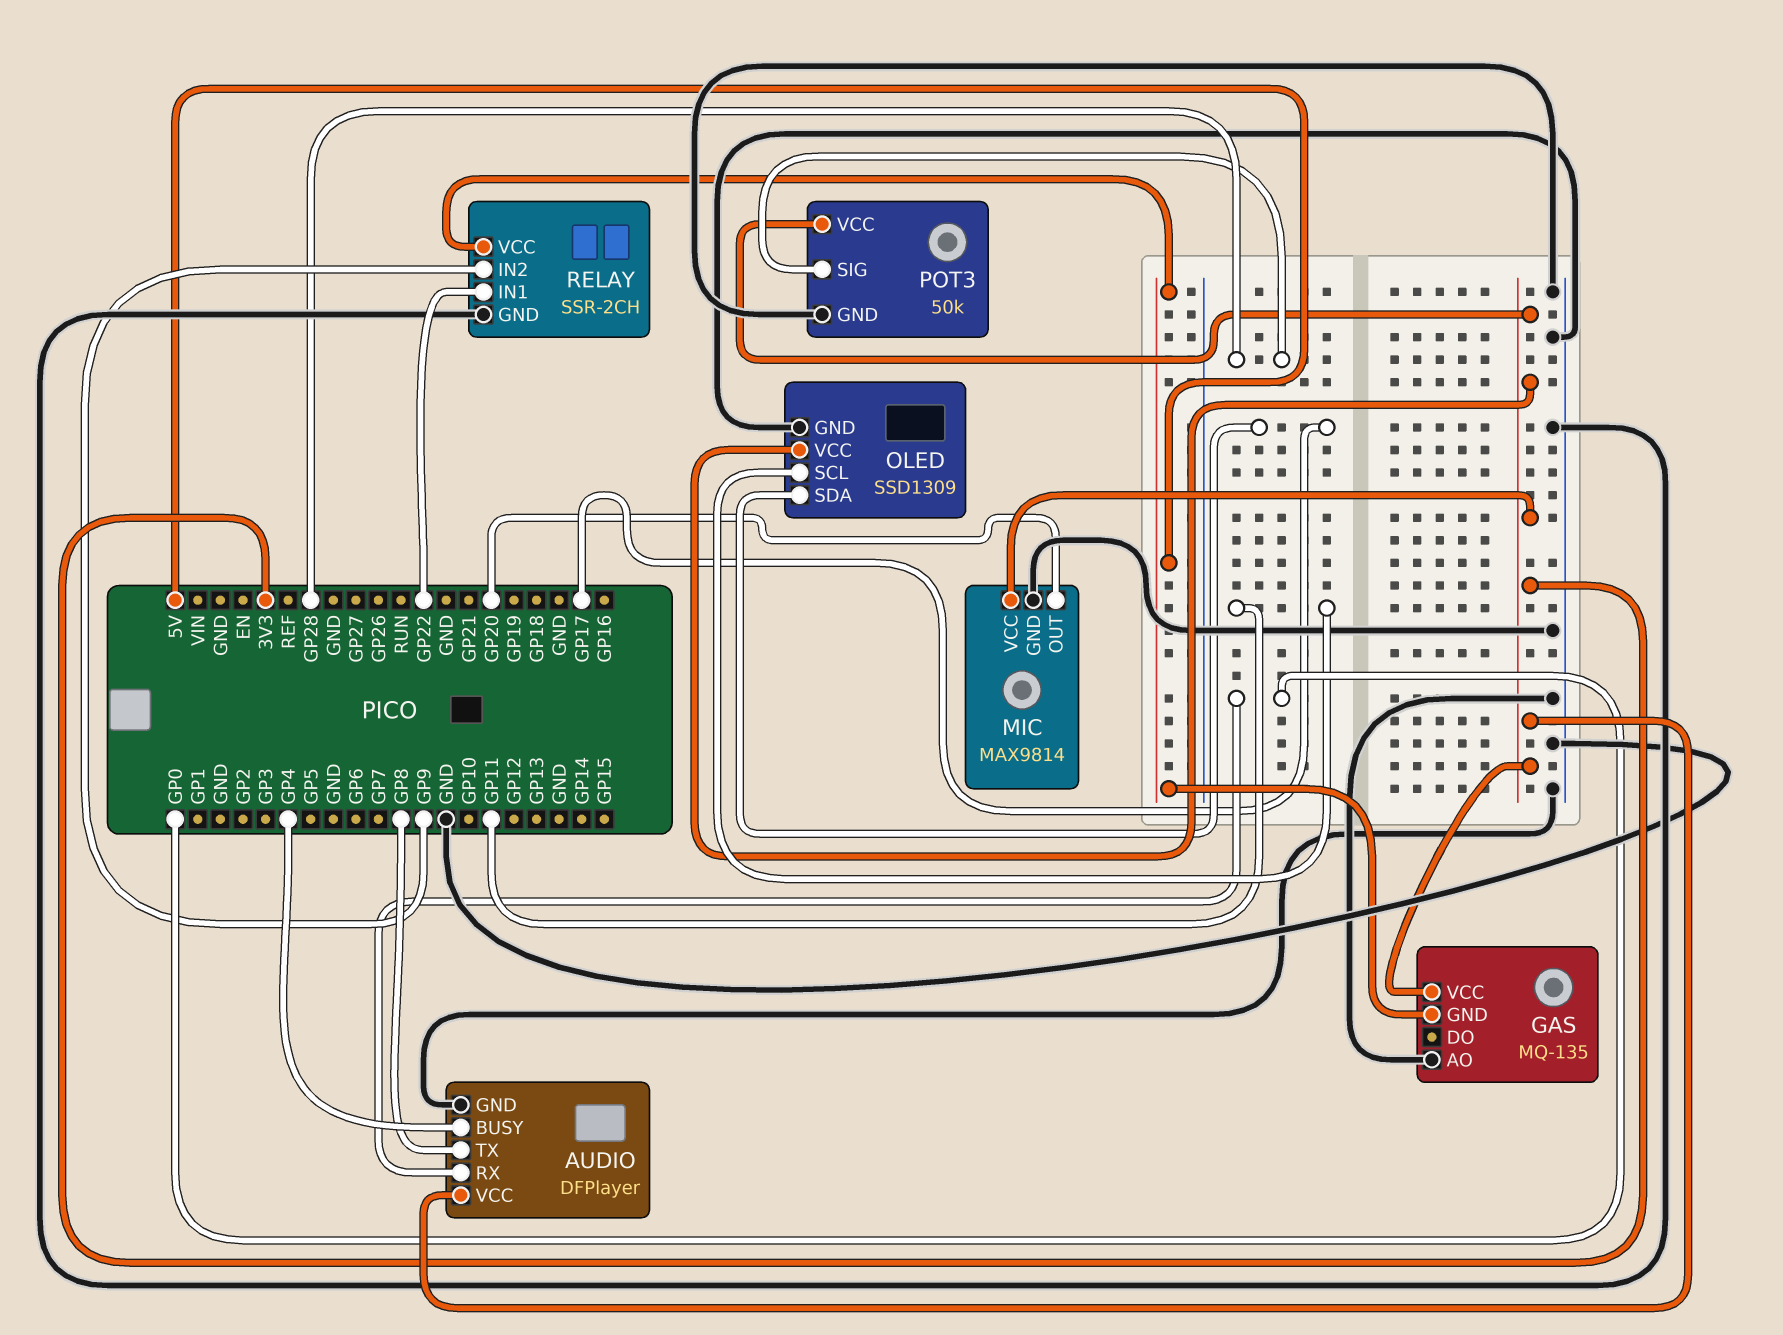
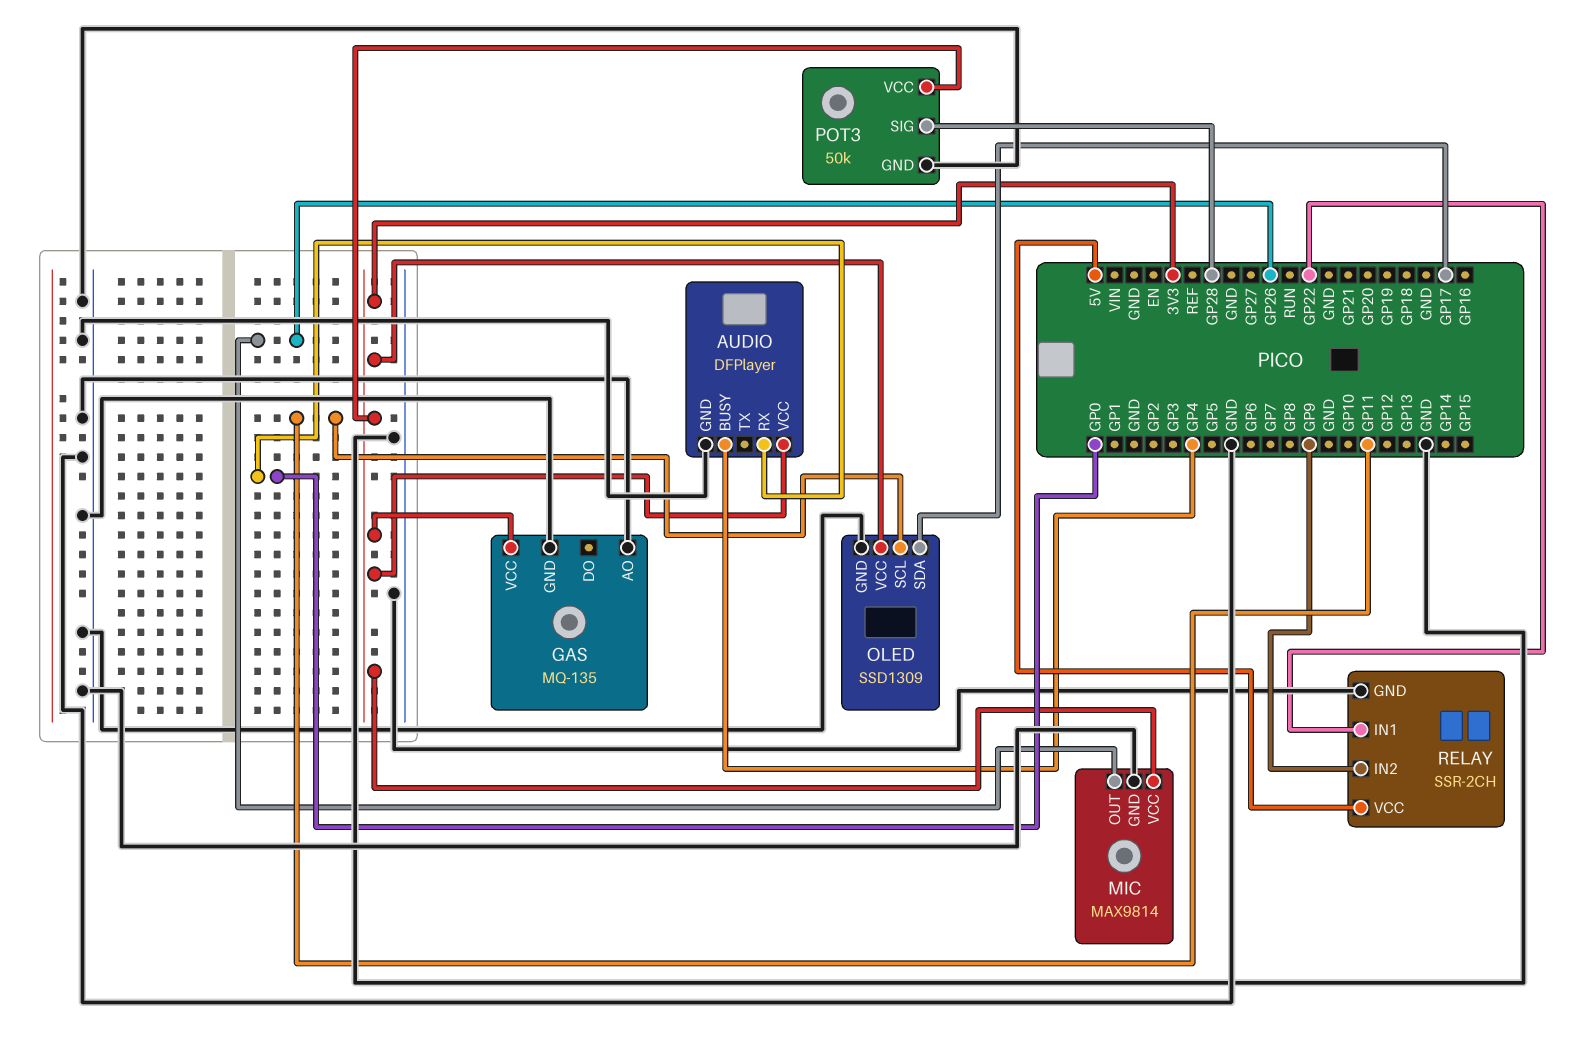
AUDIO pin TX: GP8 -> none
GAS pin GND: 5V -> GND
MIC pin OUT: GP20 -> GP26

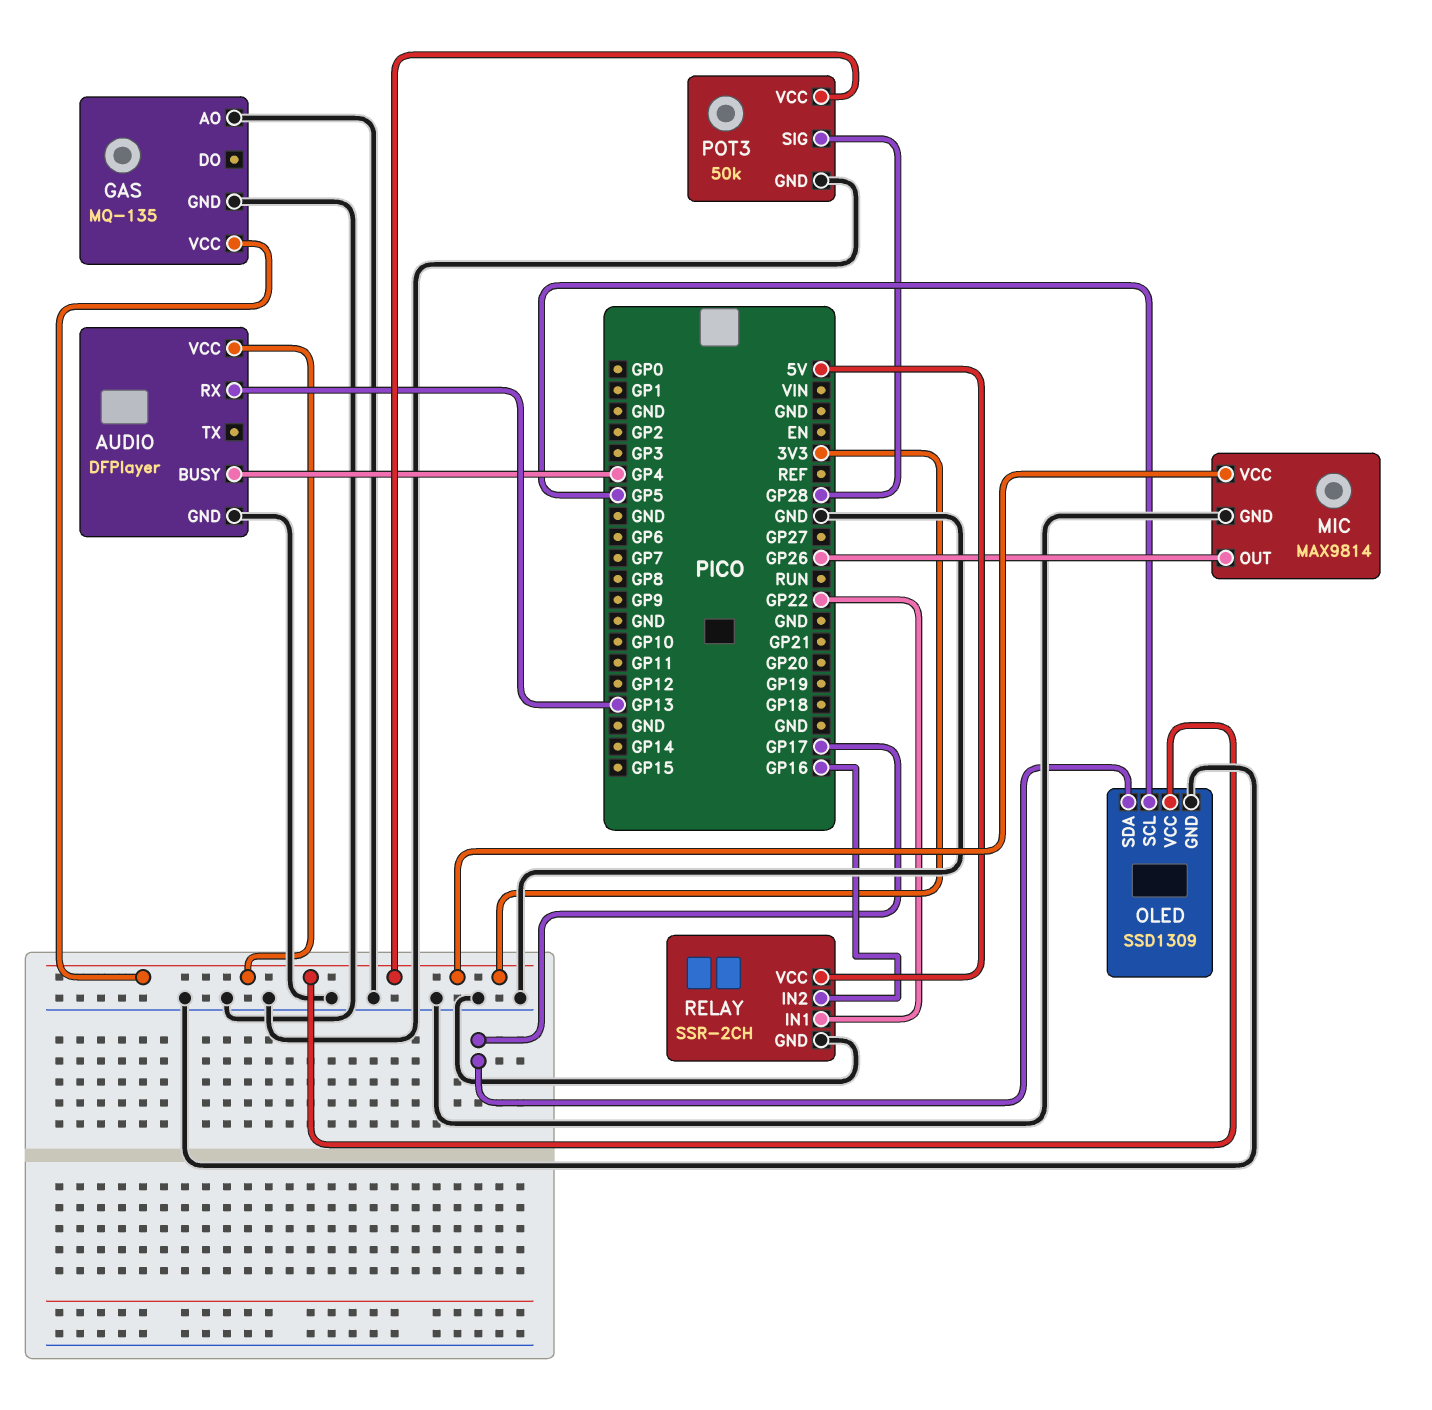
AUDIO pin RX: GP0 -> GP13
OLED pin SCL: GP11 -> GP5
RELAY pin IN2: GP9 -> GP16

